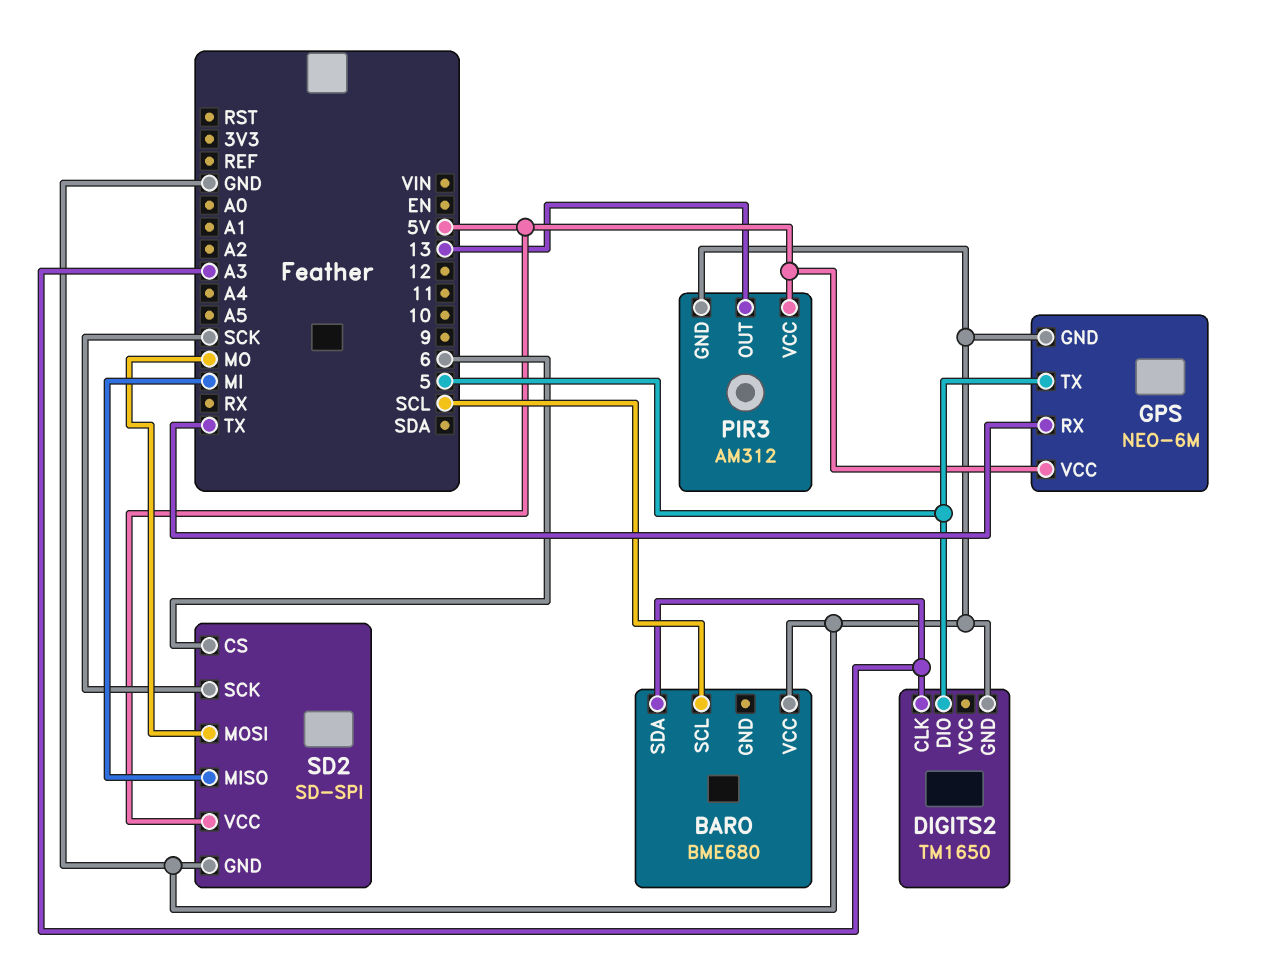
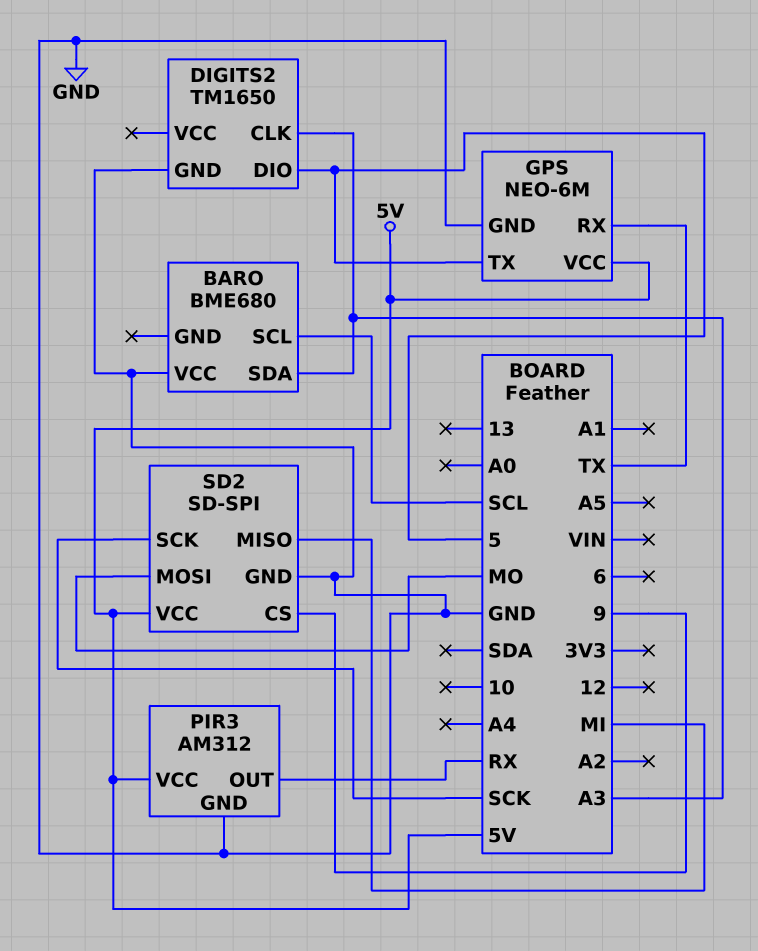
PIR3 pin OUT: 13 -> RX
SD2 pin CS: 6 -> 9

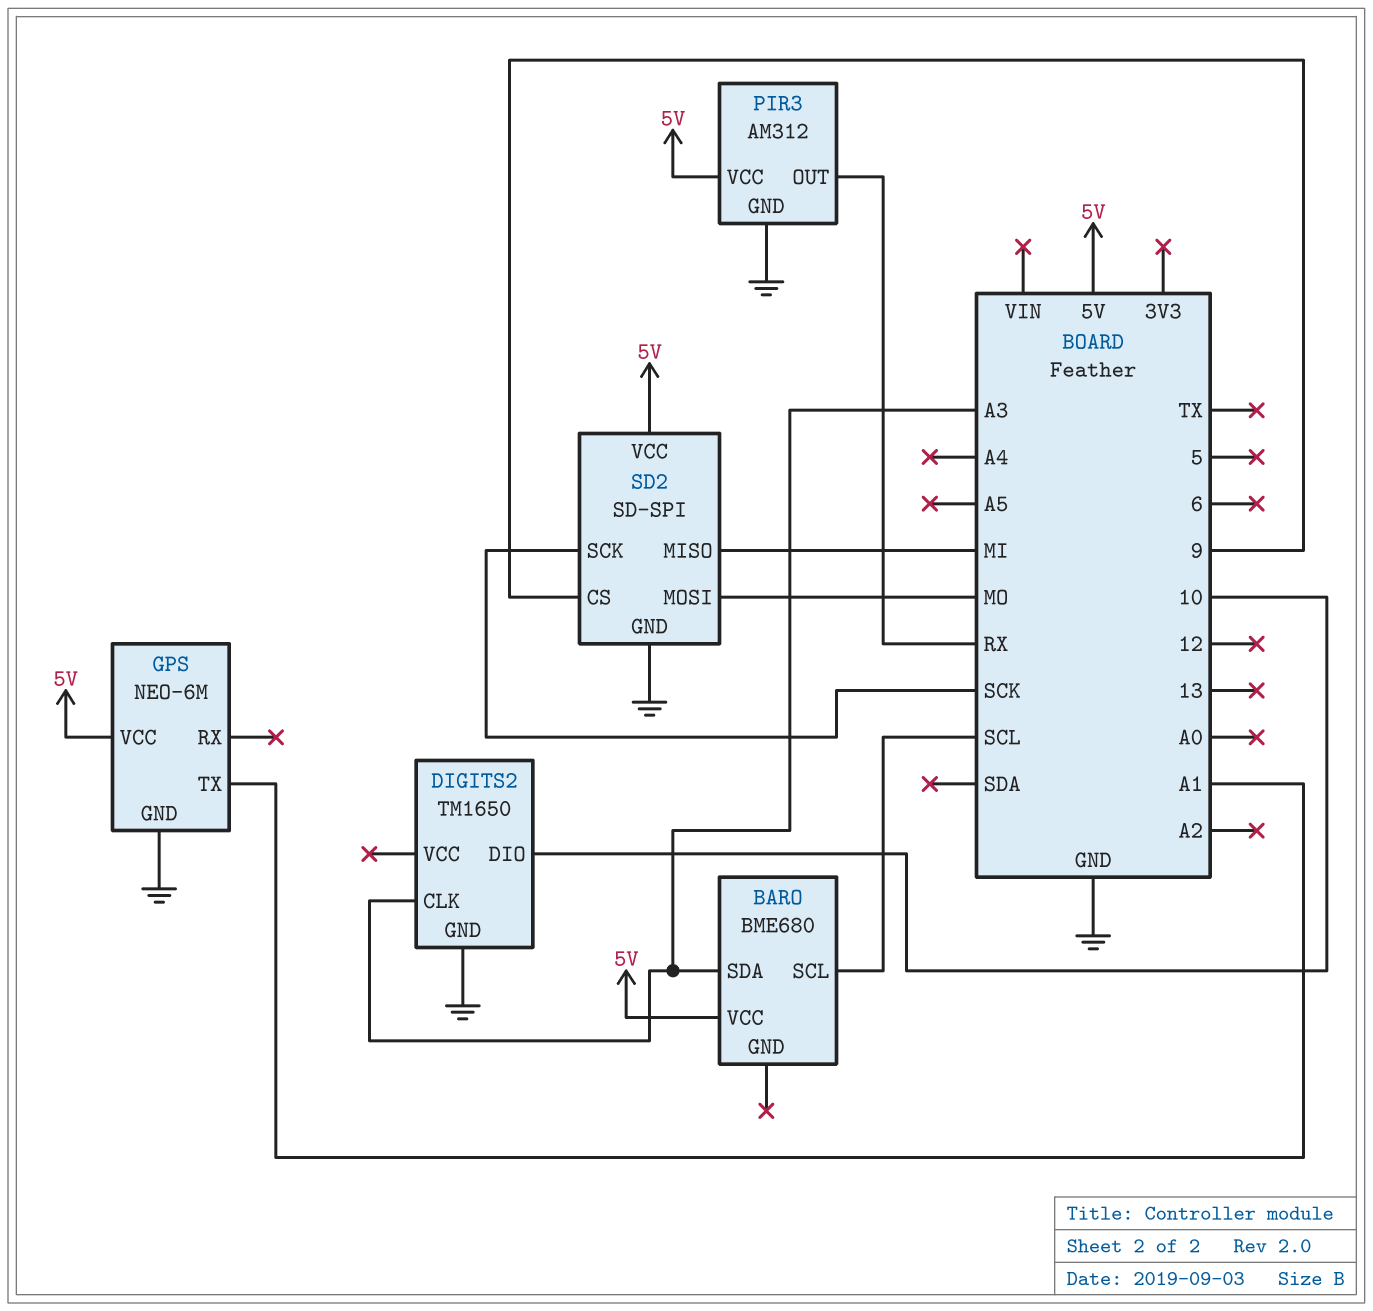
BARO pin VCC: GND -> 5V
DIGITS2 pin DIO: 5 -> 10
GPS pin RX: TX -> none
GPS pin TX: 5 -> A1

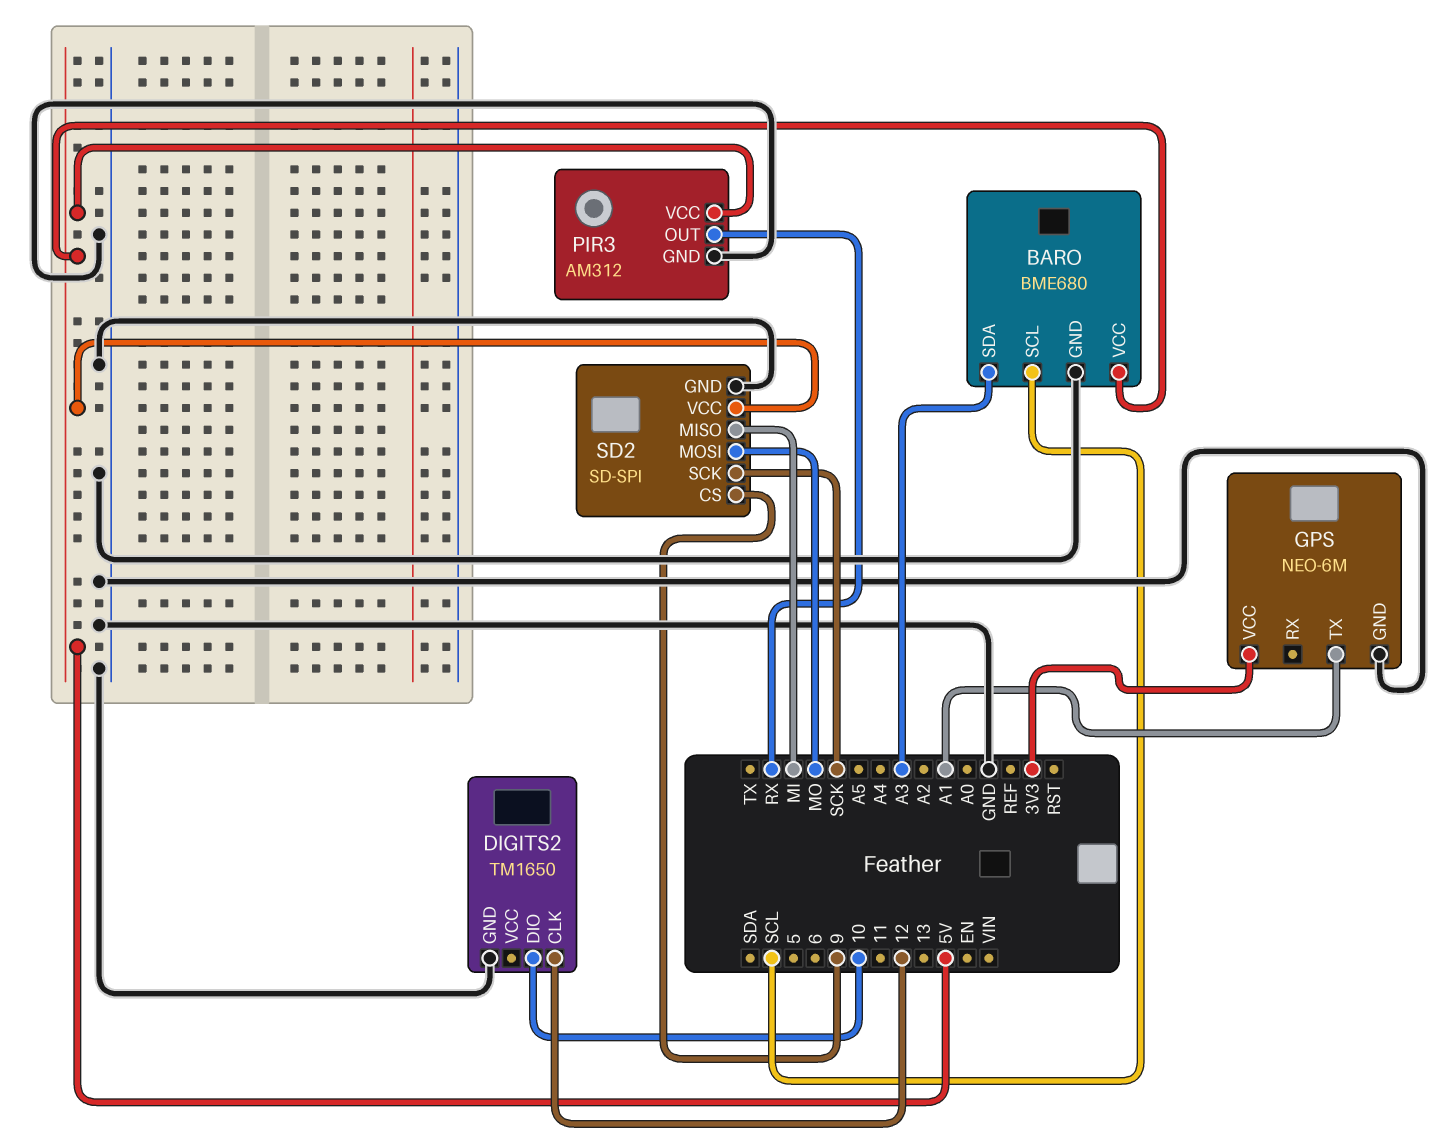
BARO pin GND: none -> GND
DIGITS2 pin CLK: A3 -> 12
GPS pin VCC: 5V -> 3V3

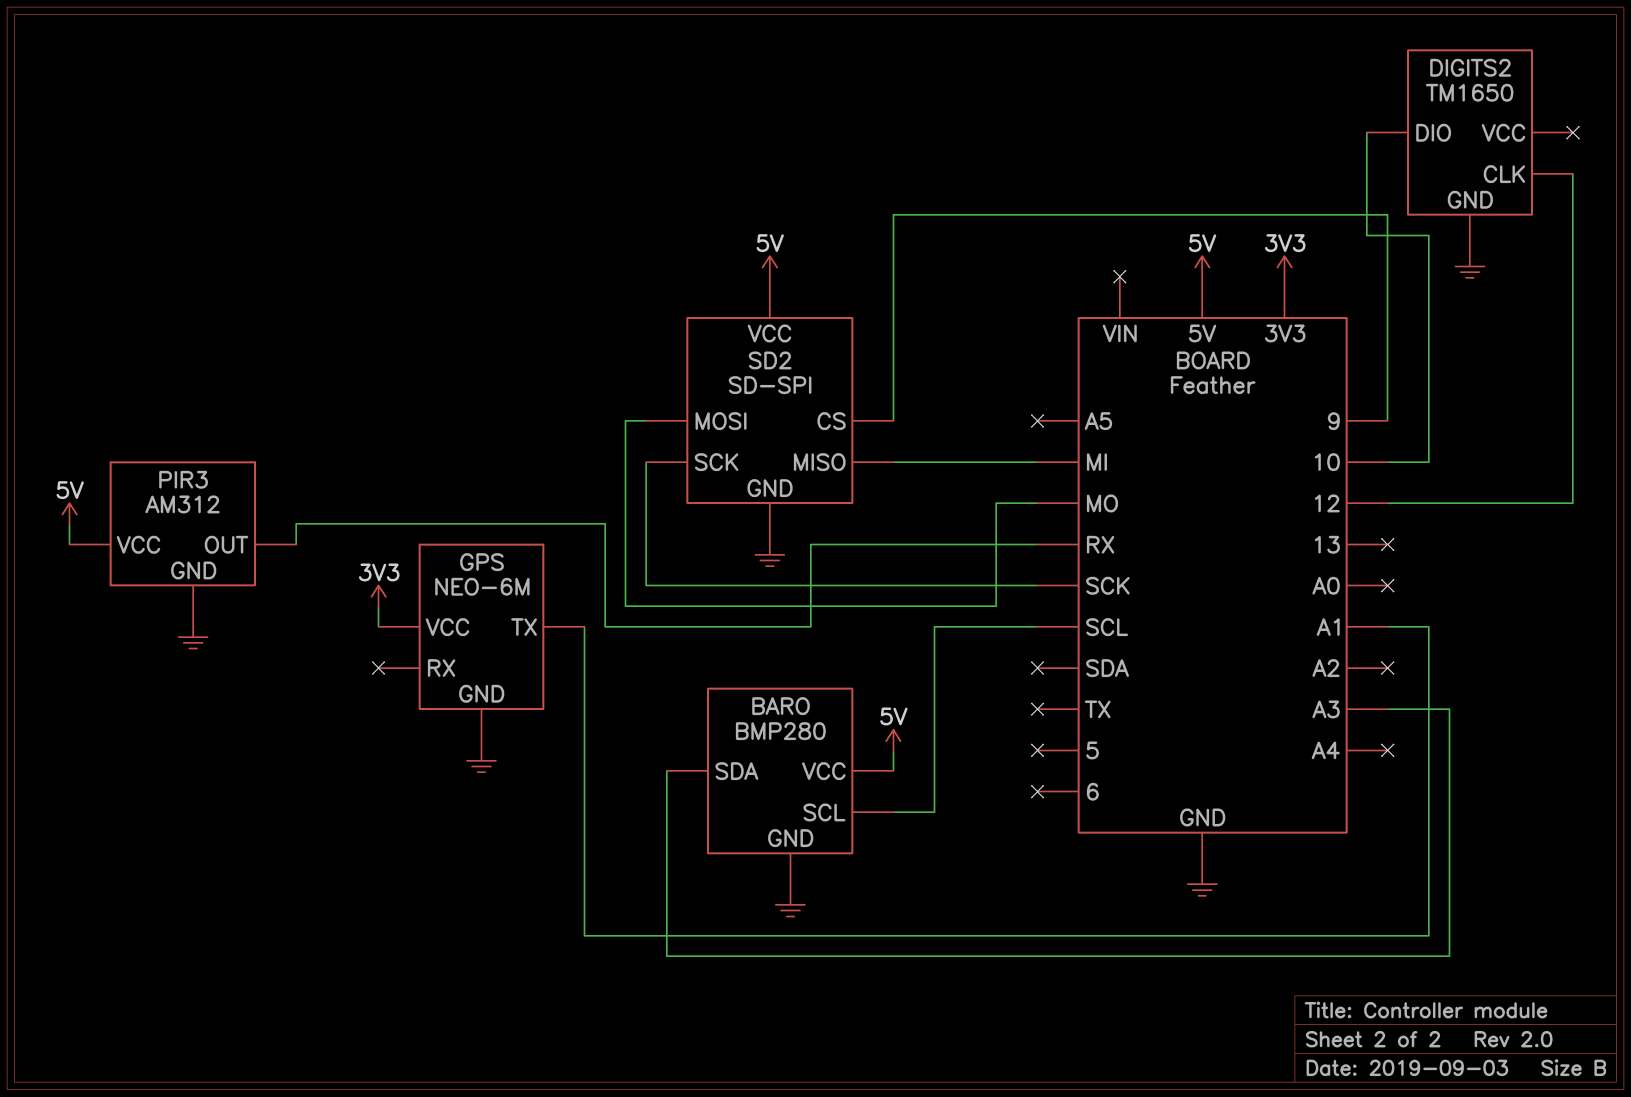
BARO: BME680 -> BMP280

